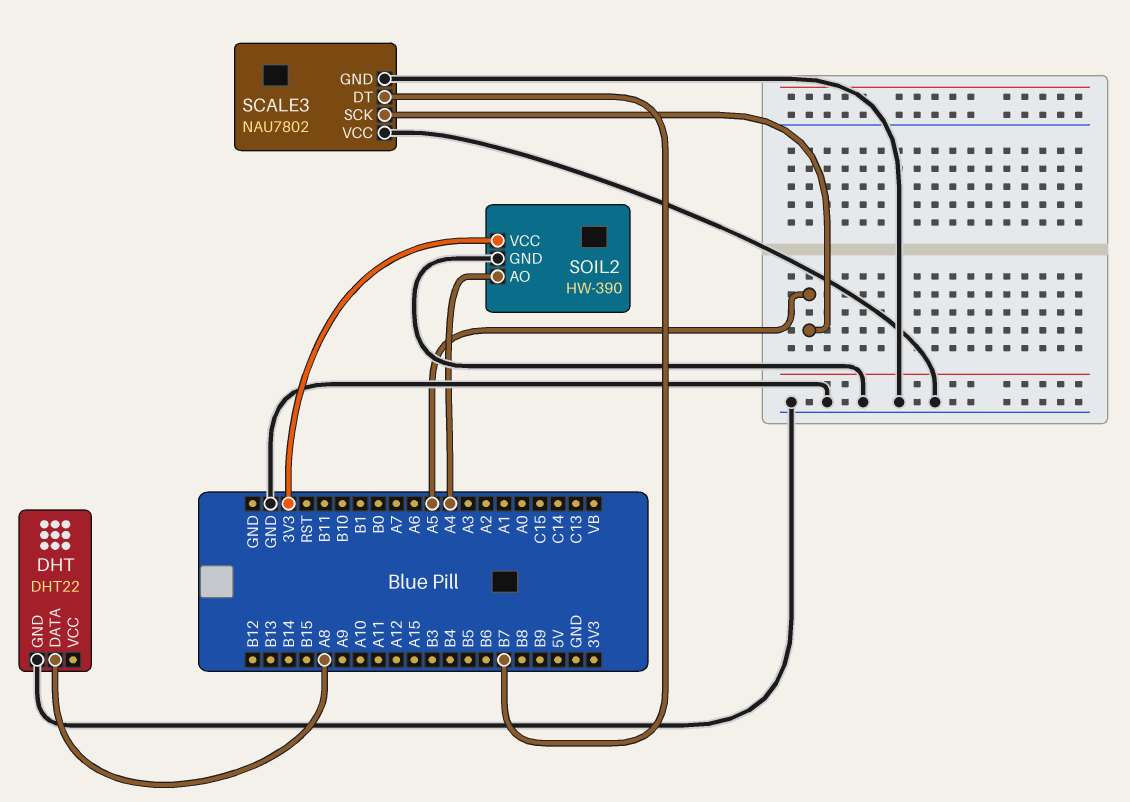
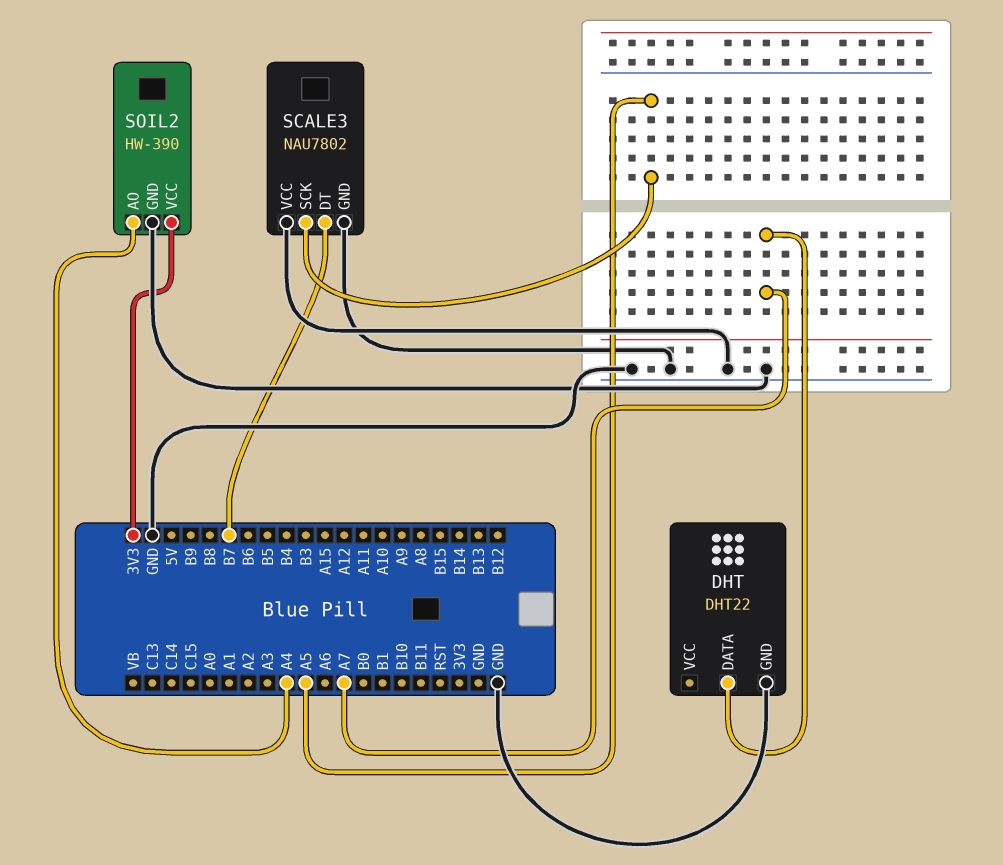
DHT pin DATA: A8 -> A7

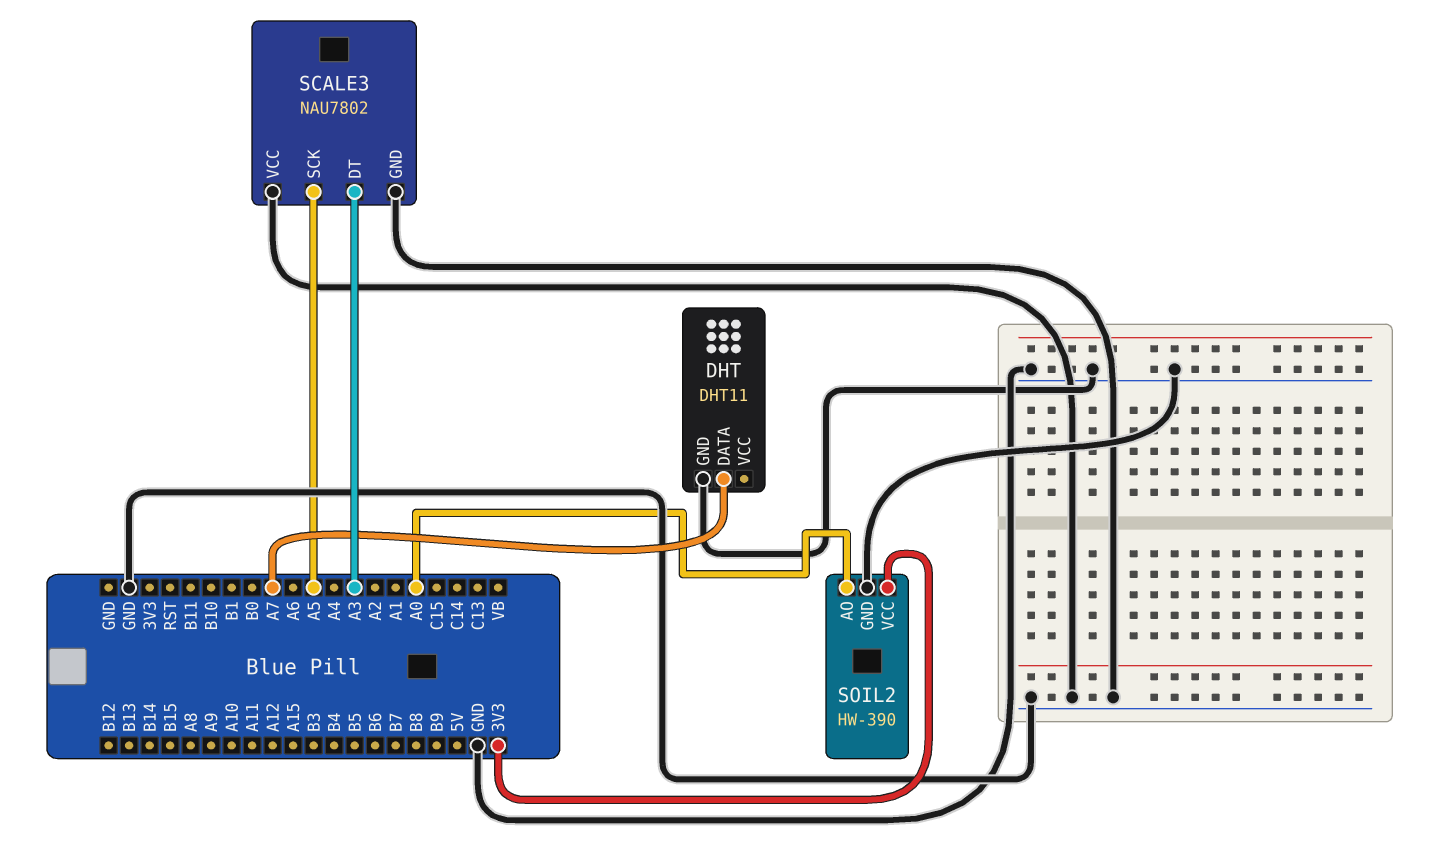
DHT: DHT22 -> DHT11
SCALE3 pin DT: B7 -> A3
SOIL2 pin AO: A4 -> A0

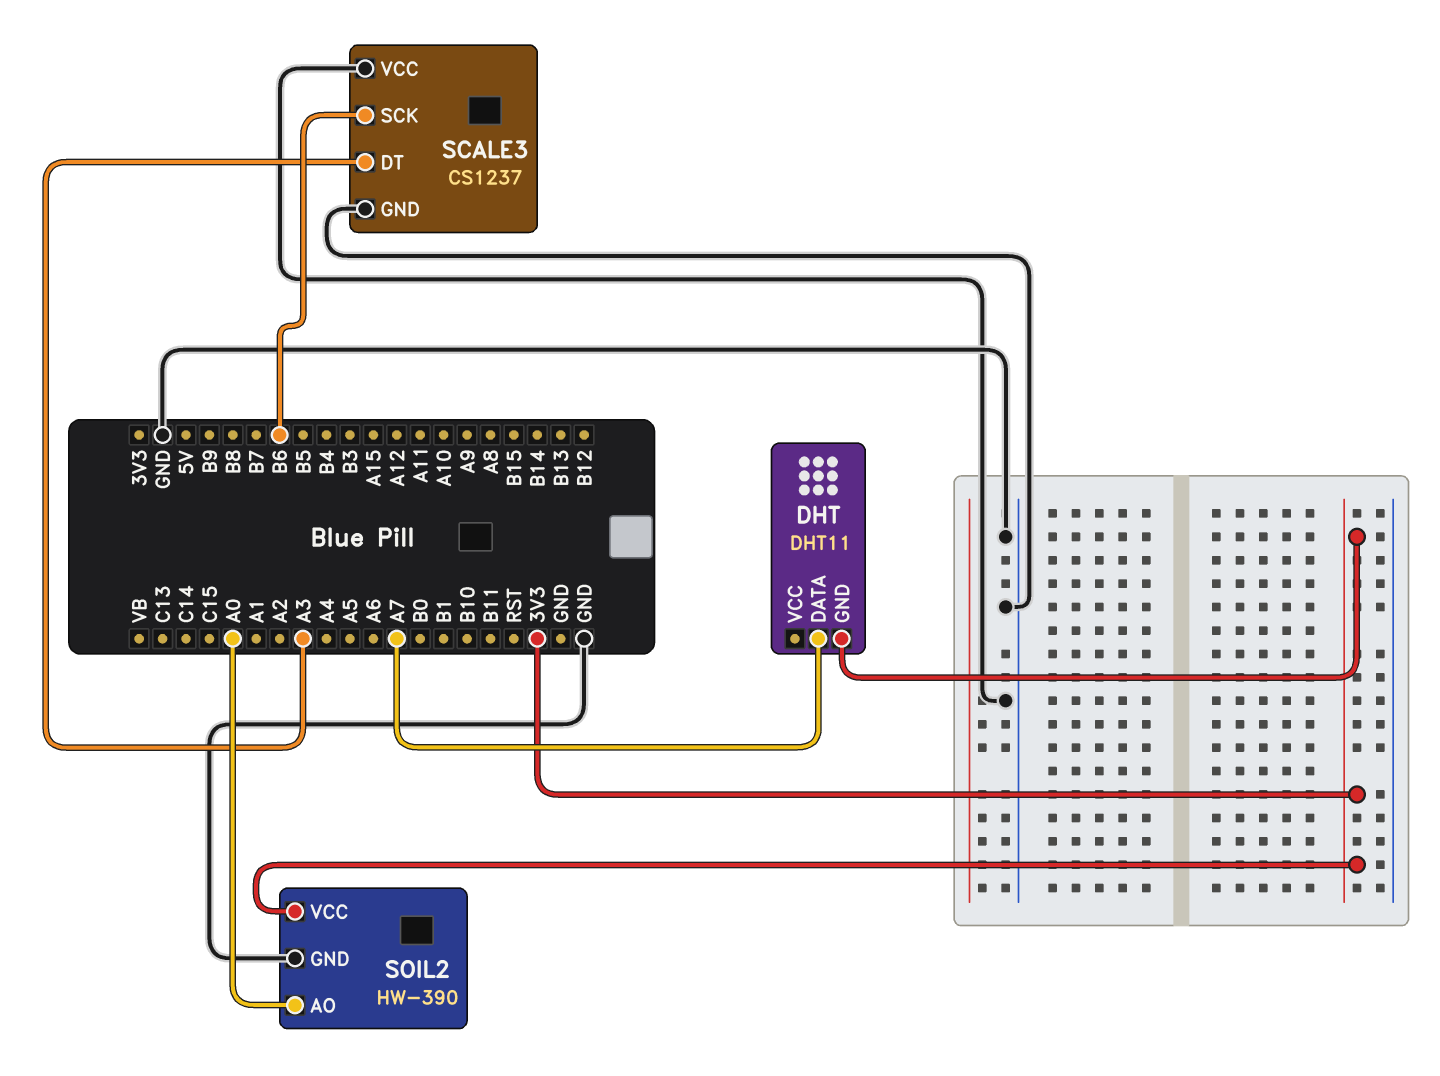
DHT pin GND: GND -> 3V3
SCALE3: NAU7802 -> CS1237
SCALE3 pin SCK: A5 -> B6

